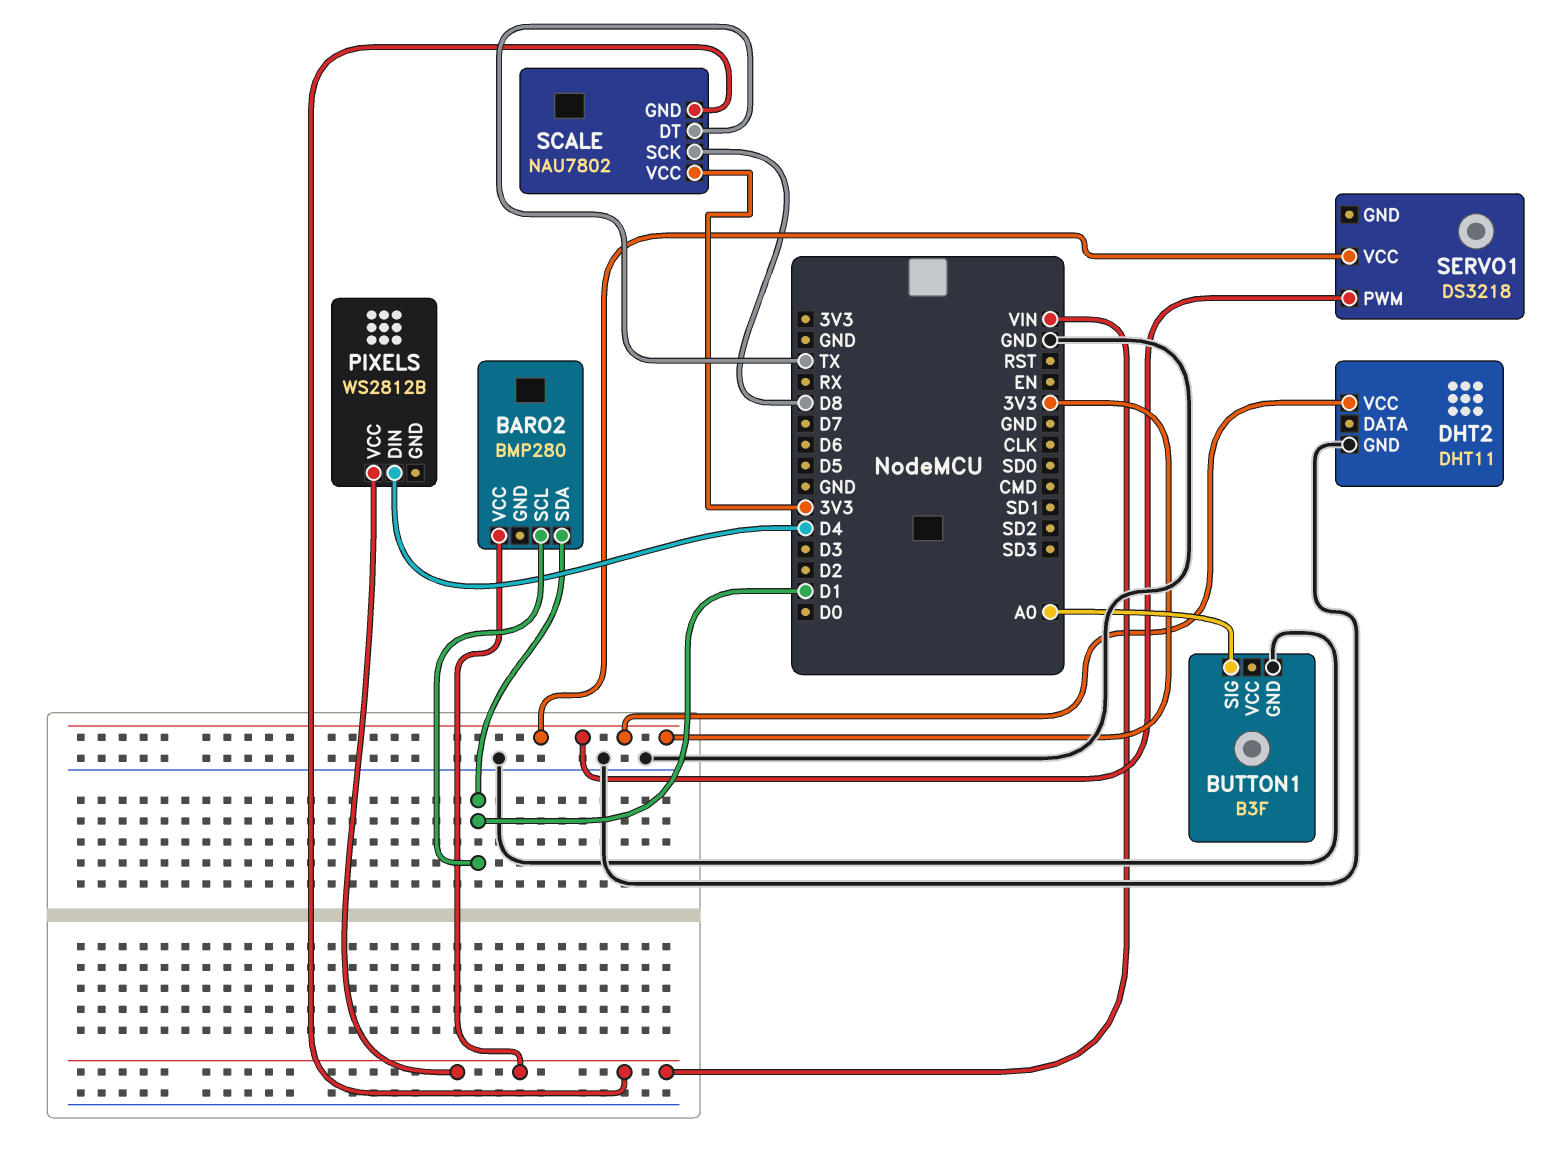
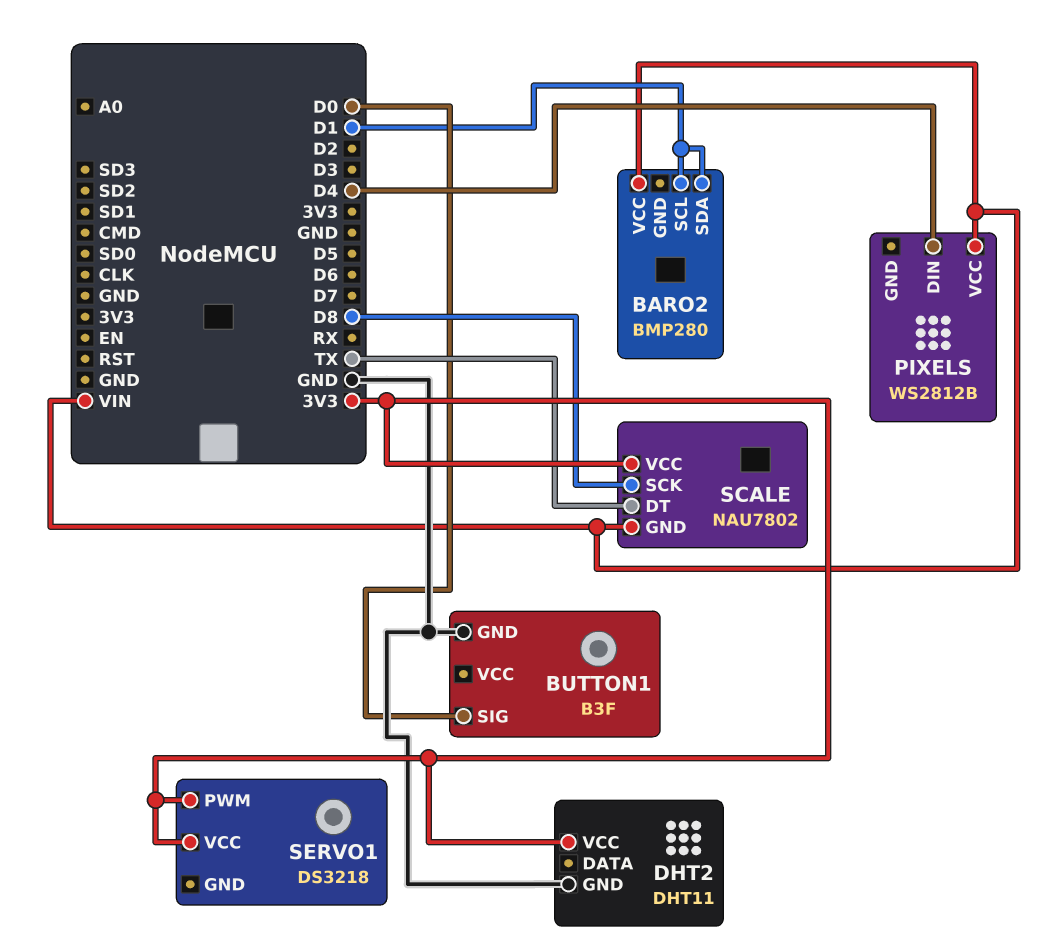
BUTTON1 pin SIG: A0 -> D0

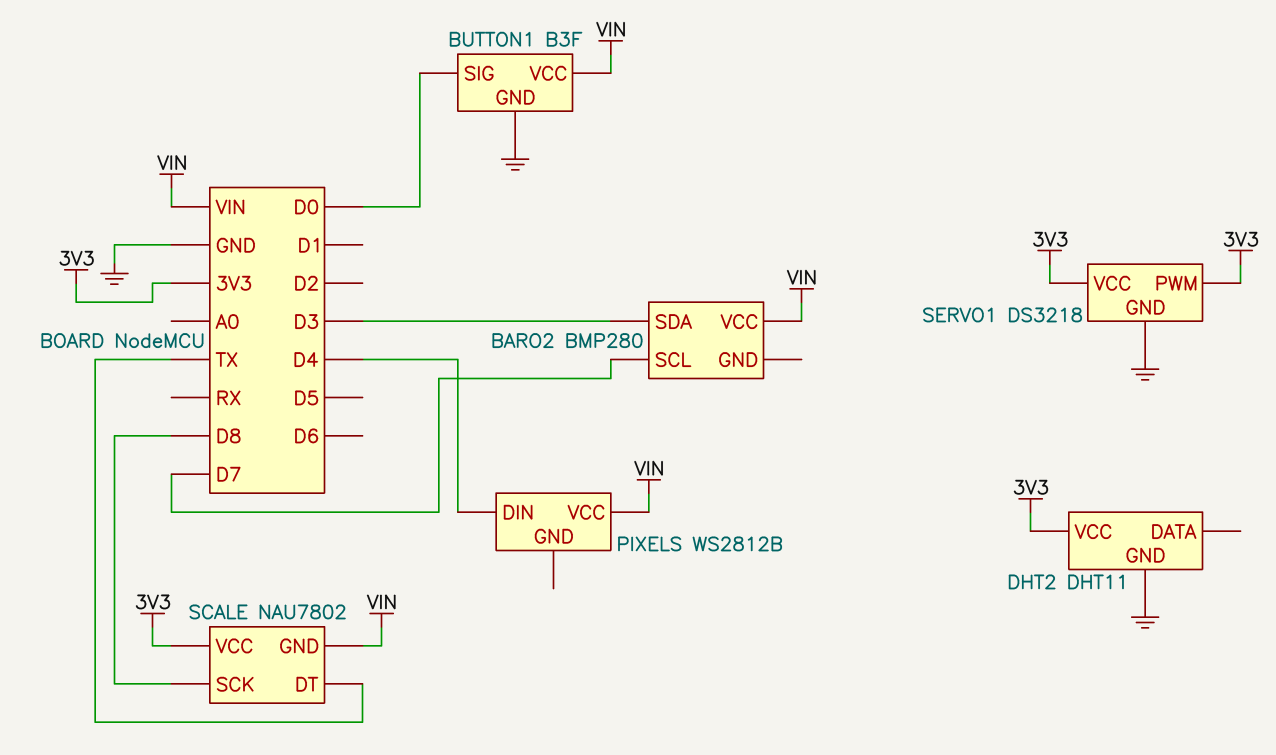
BARO2 pin SCL: D1 -> D7
BARO2 pin SDA: D1 -> D3
BUTTON1 pin VCC: none -> VIN
SERVO1 pin GND: none -> GND

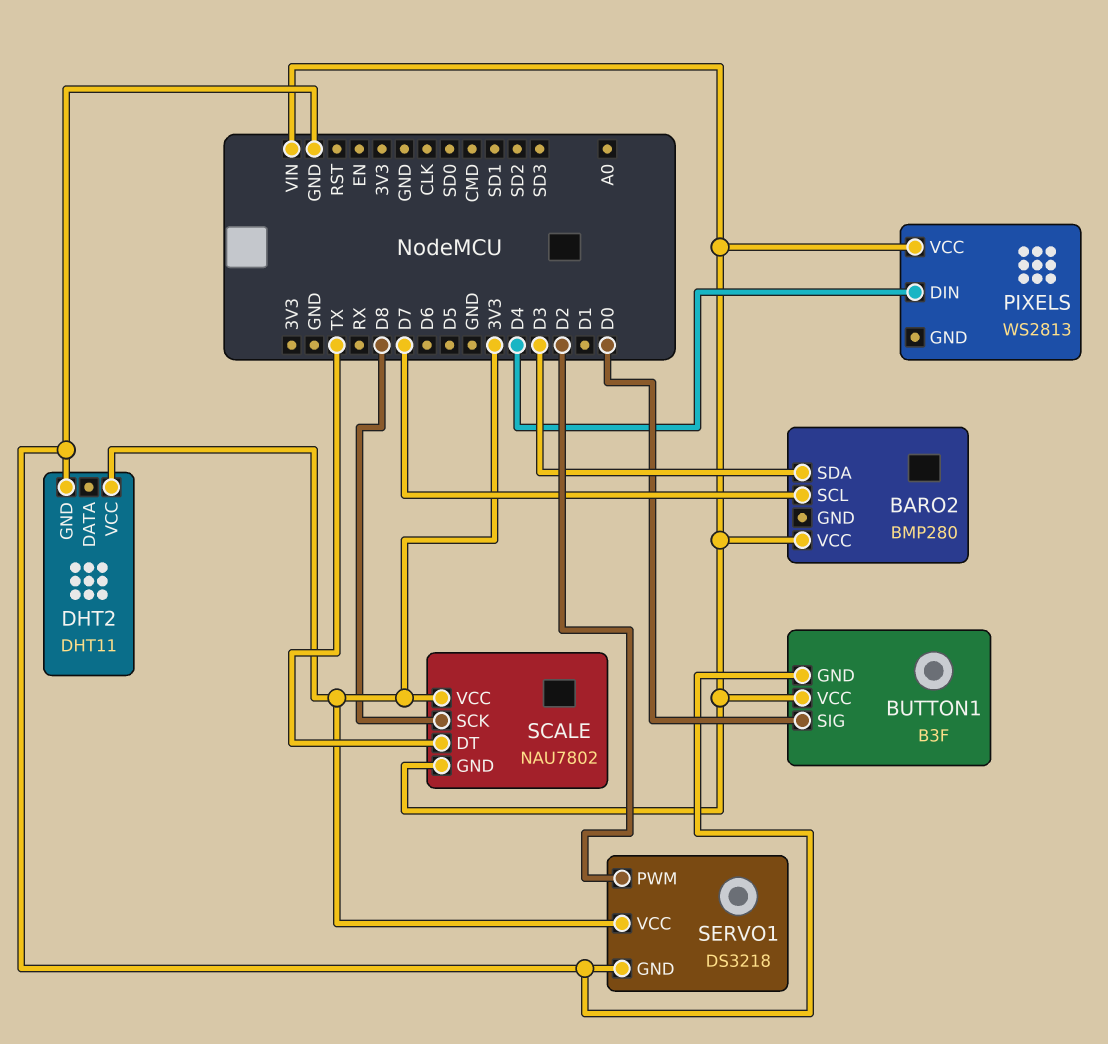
PIXELS: WS2812B -> WS2813
SERVO1 pin PWM: 3V3 -> D2

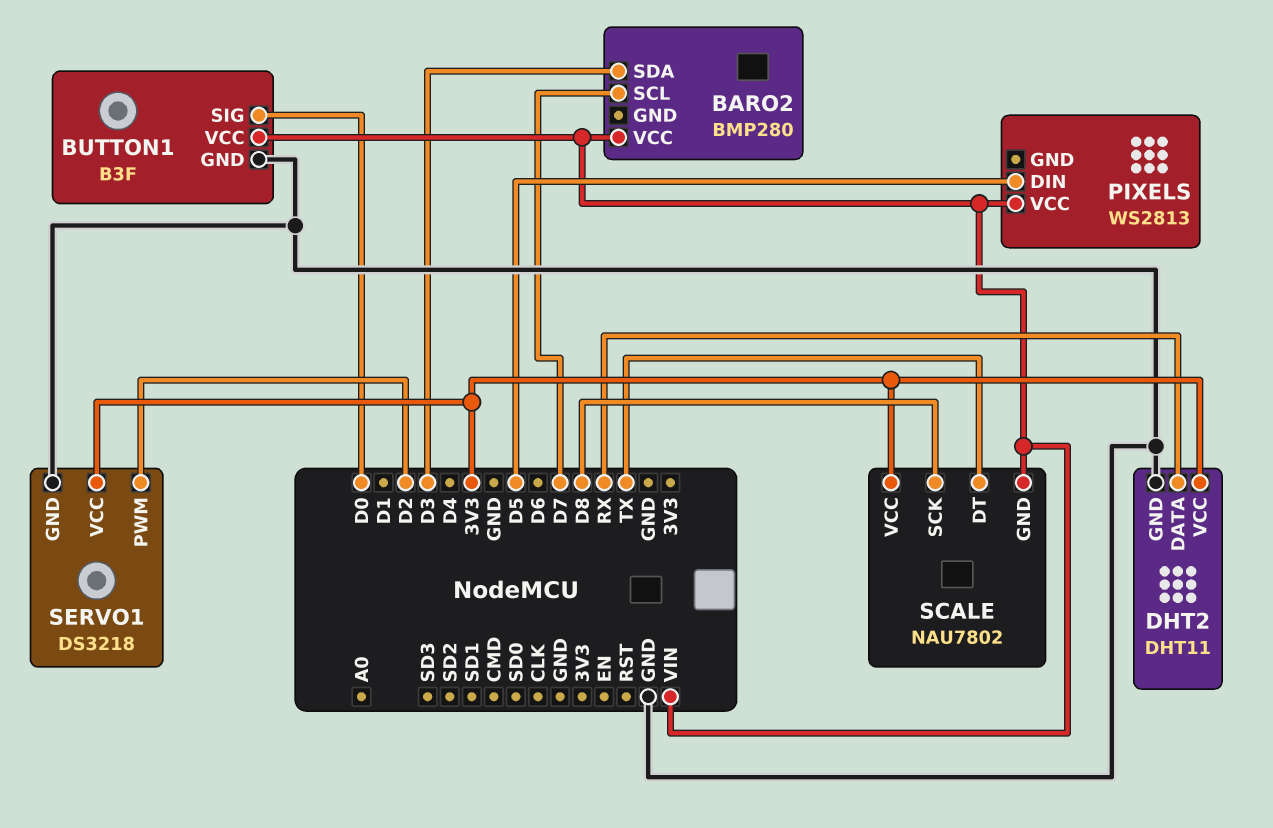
DHT2 pin DATA: none -> RX
PIXELS pin DIN: D4 -> D5

